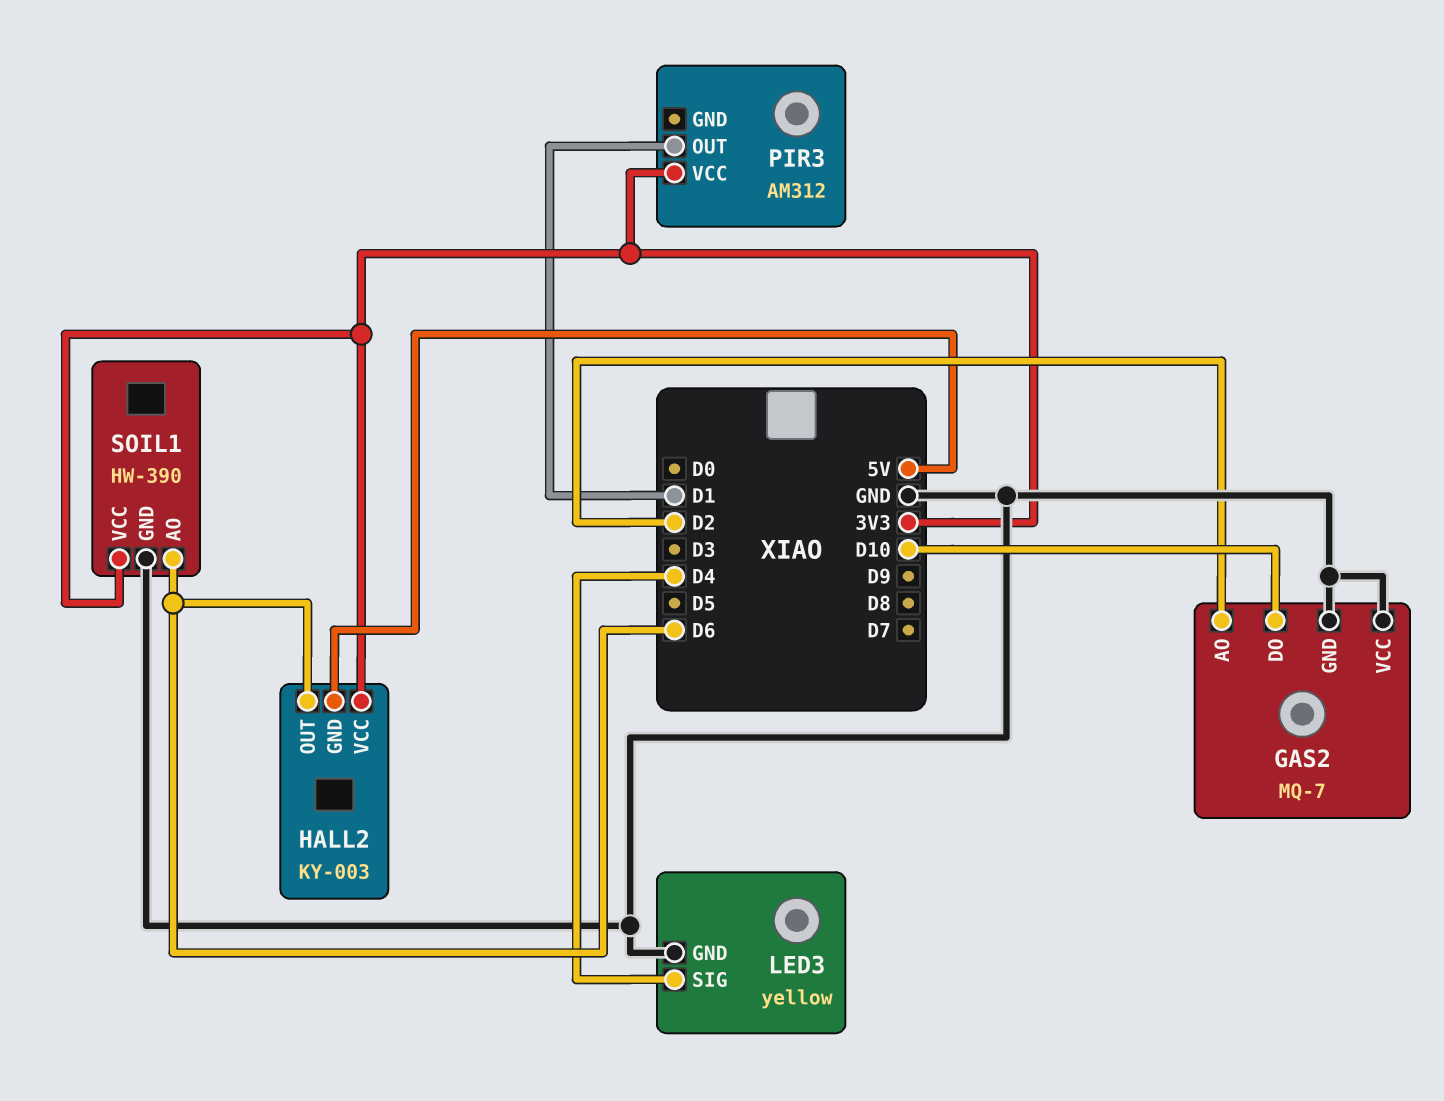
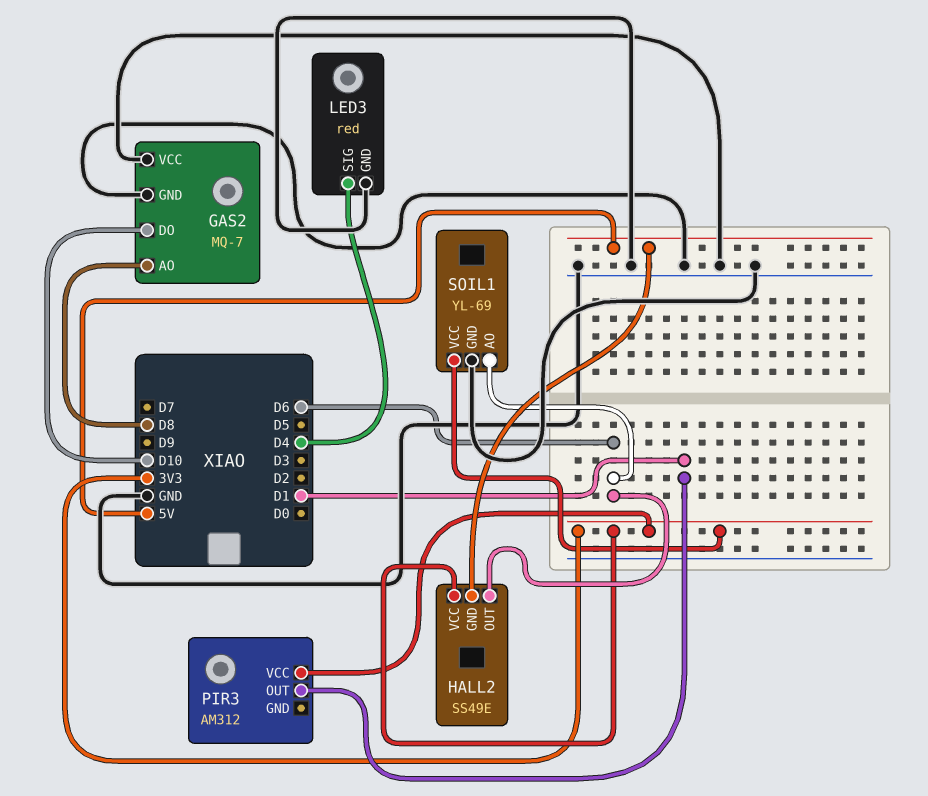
GAS2 pin AO: D2 -> D8
HALL2: KY-003 -> SS49E
LED3: yellow -> red
SOIL1: HW-390 -> YL-69

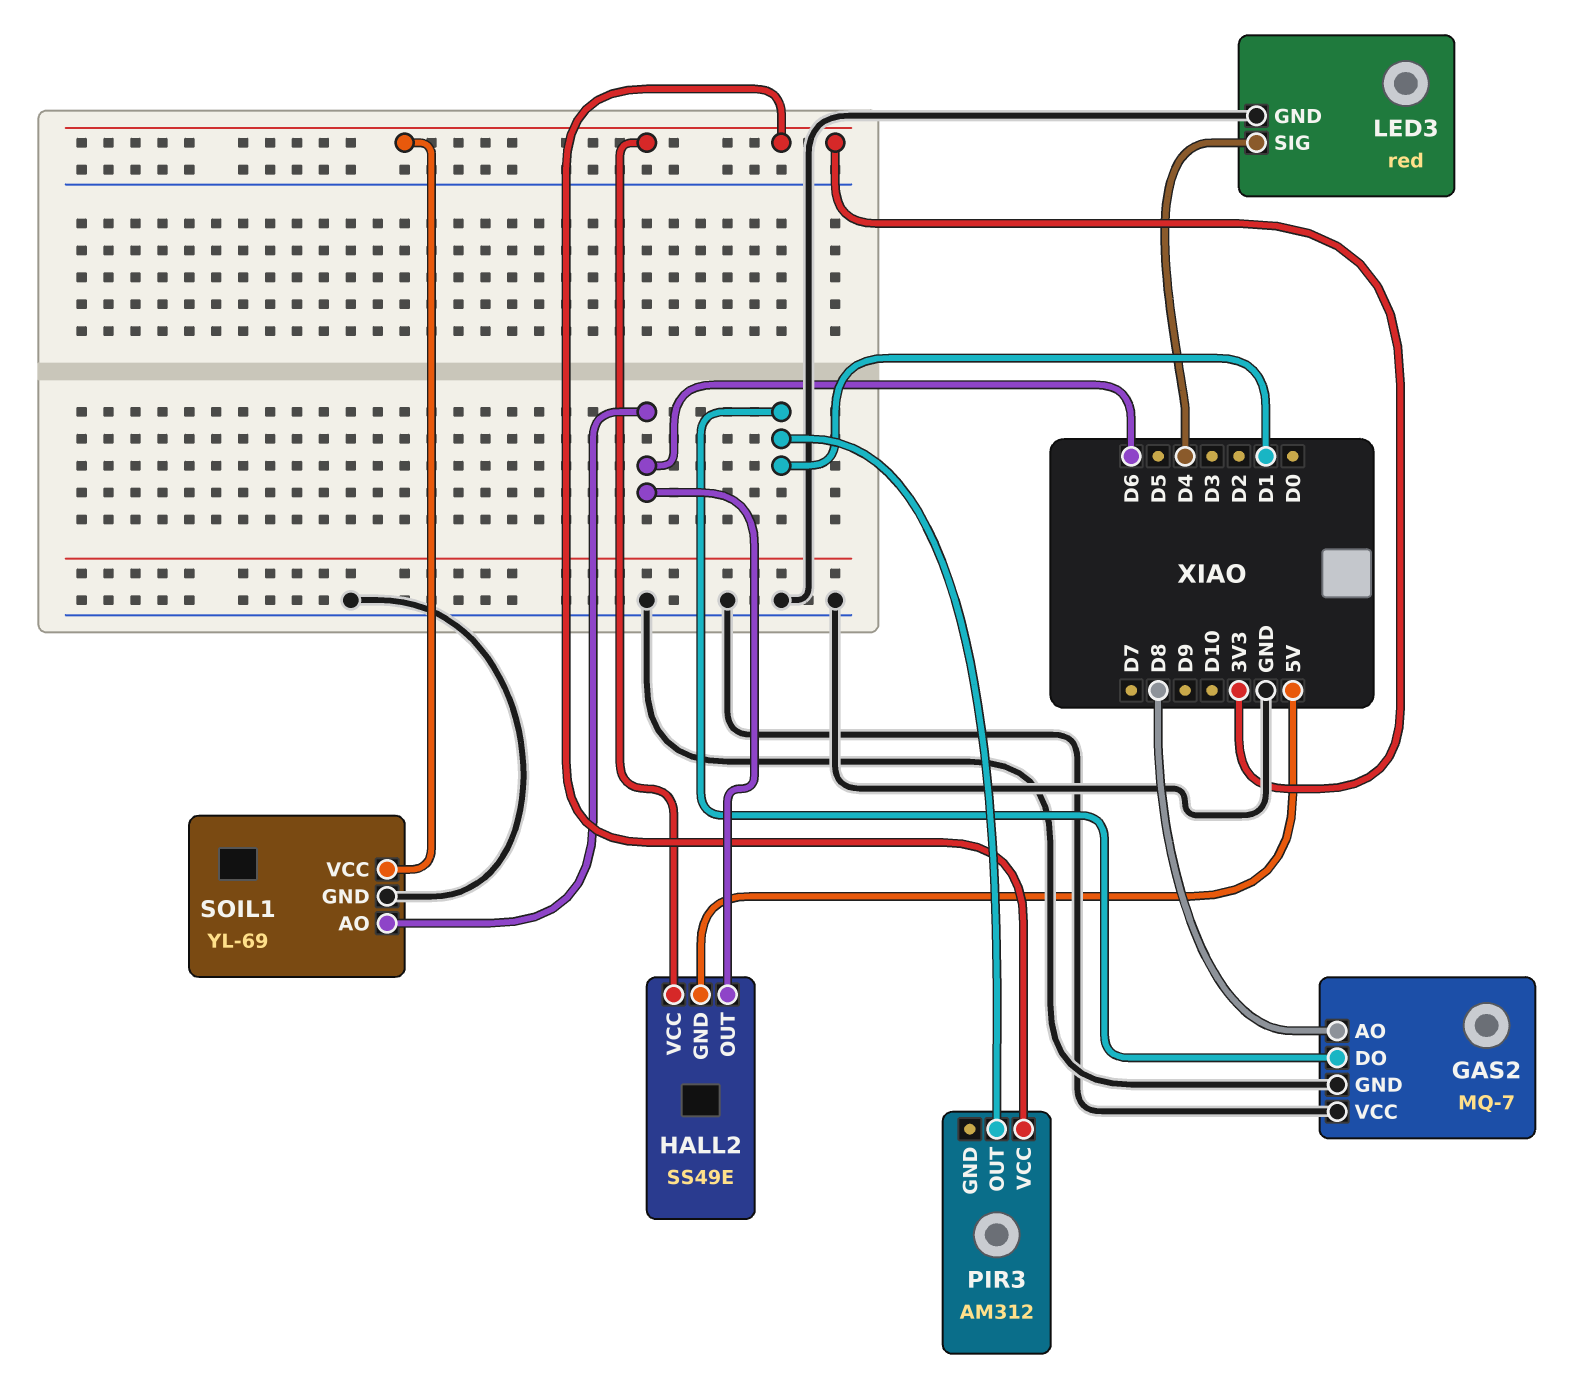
GAS2 pin DO: D10 -> D1

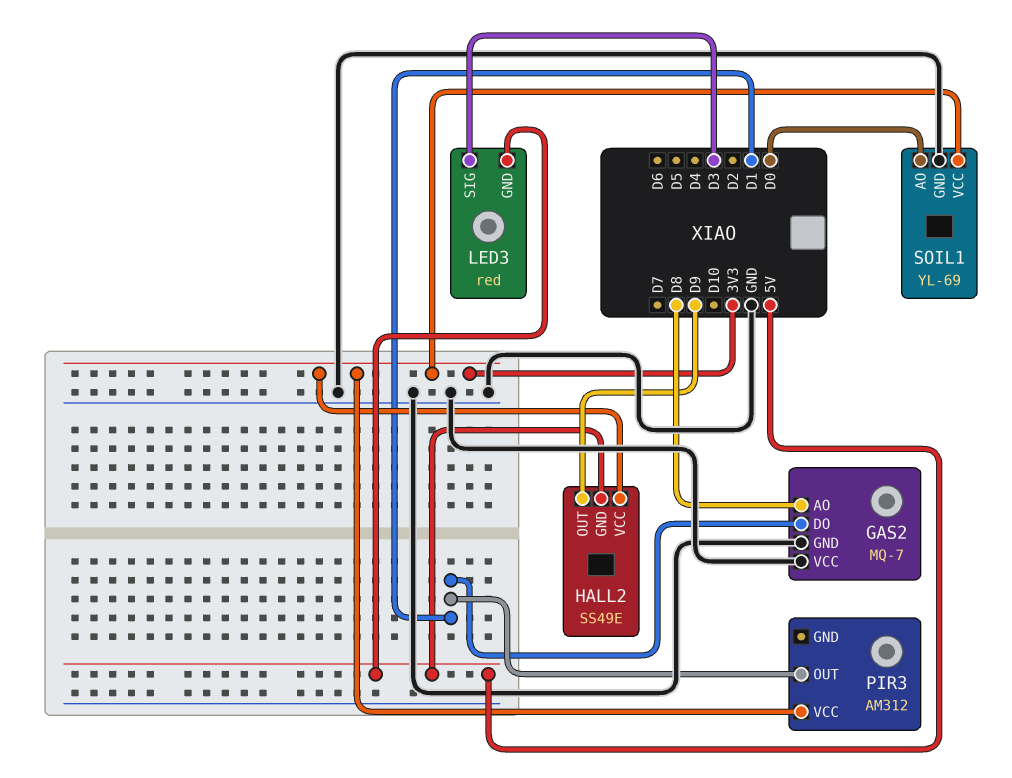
HALL2 pin OUT: D6 -> D9
LED3 pin GND: GND -> 5V
LED3 pin SIG: D4 -> D3
SOIL1 pin AO: D6 -> D0

